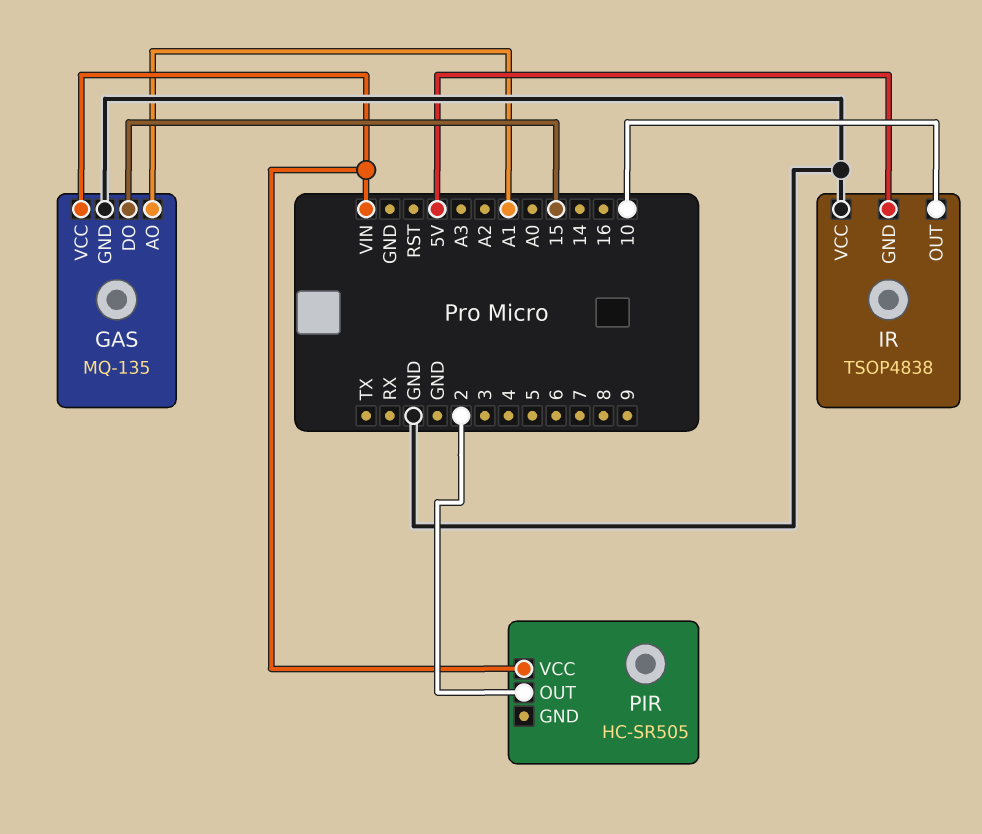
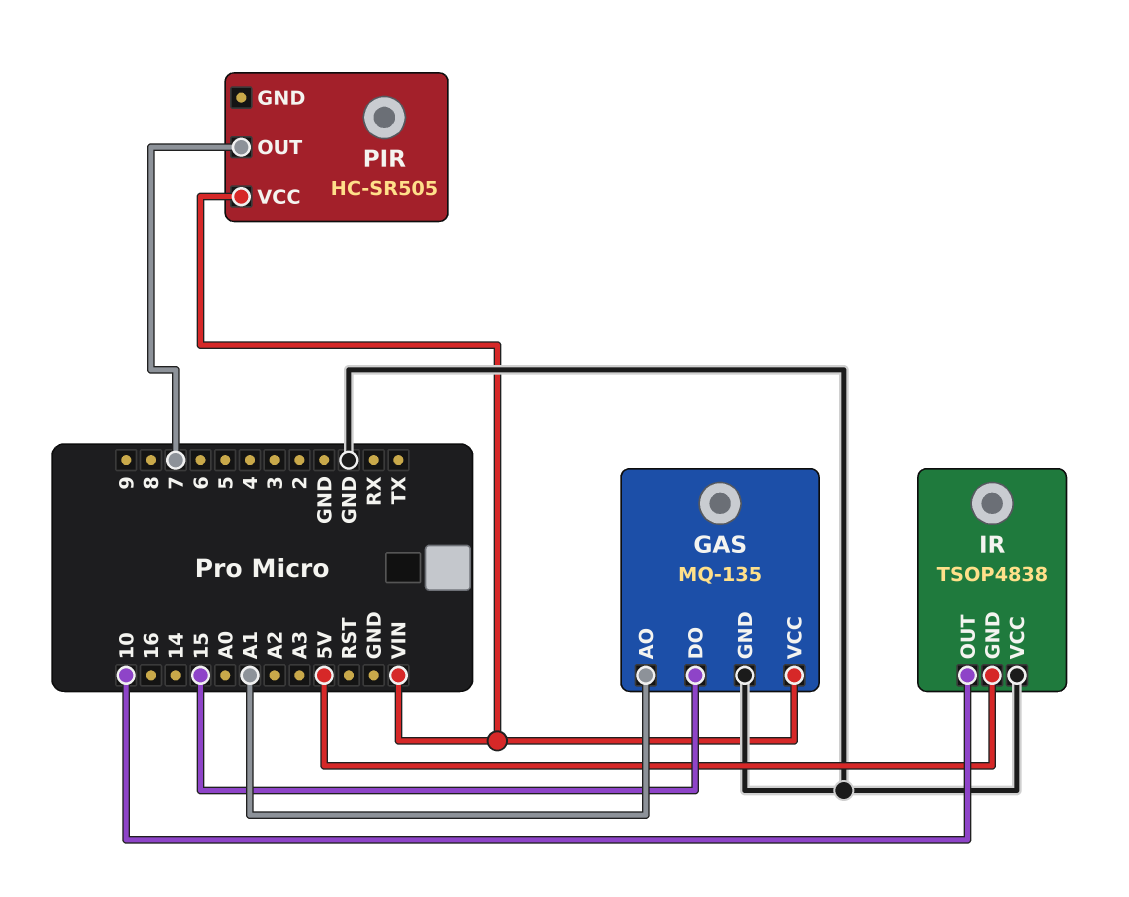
PIR pin OUT: 2 -> 7

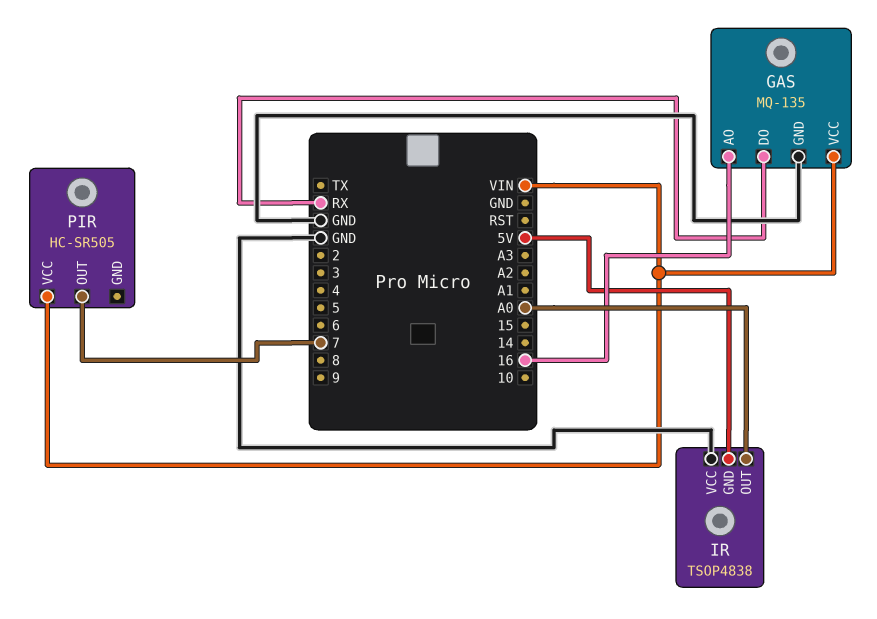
GAS pin AO: A1 -> 16
GAS pin DO: 15 -> RX
IR pin OUT: 10 -> A0

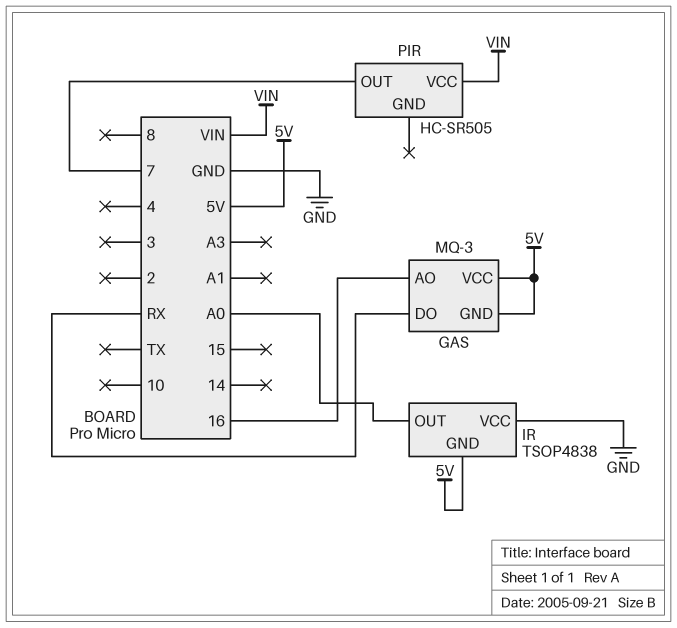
GAS: MQ-135 -> MQ-3
GAS pin GND: GND -> 5V
GAS pin VCC: VIN -> 5V

